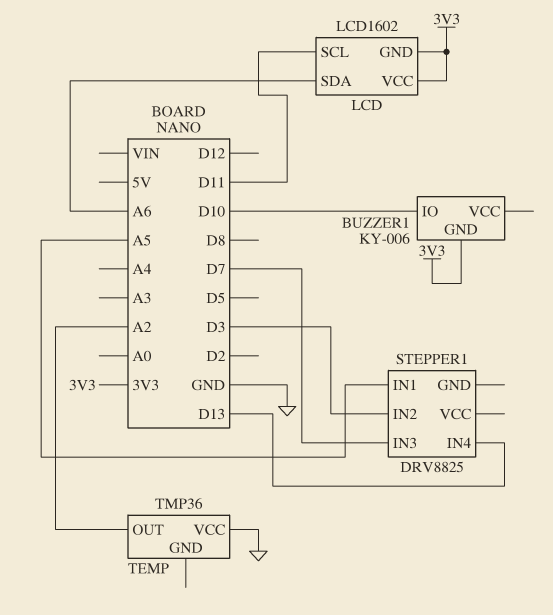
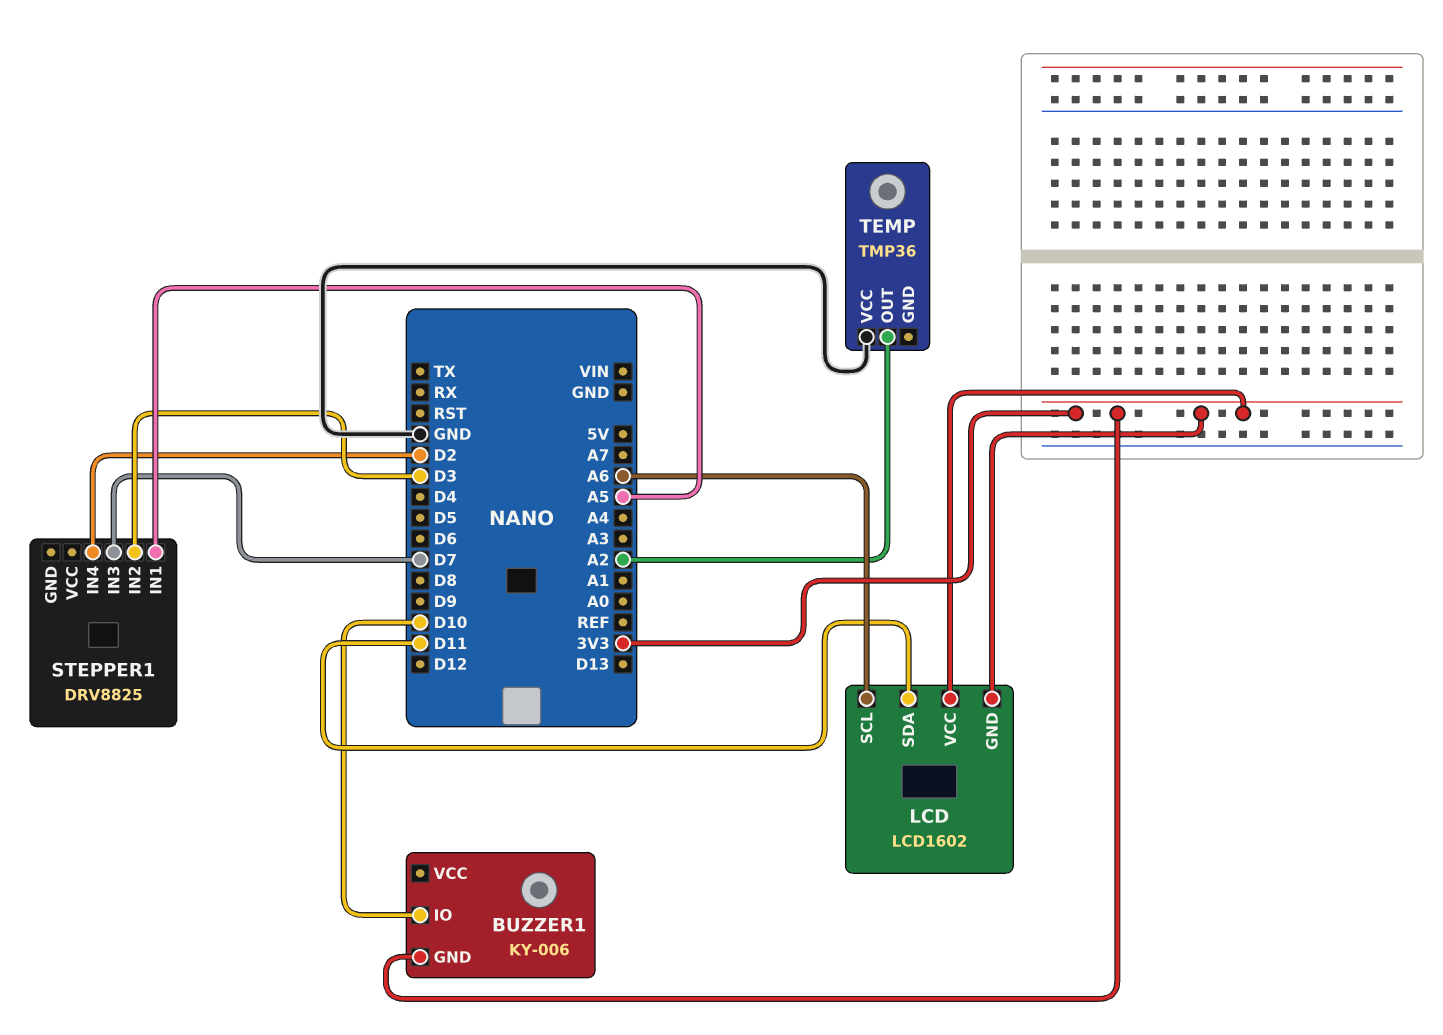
LCD pin SCL: D11 -> A6
LCD pin SDA: A6 -> D11
STEPPER1 pin IN4: D13 -> D2

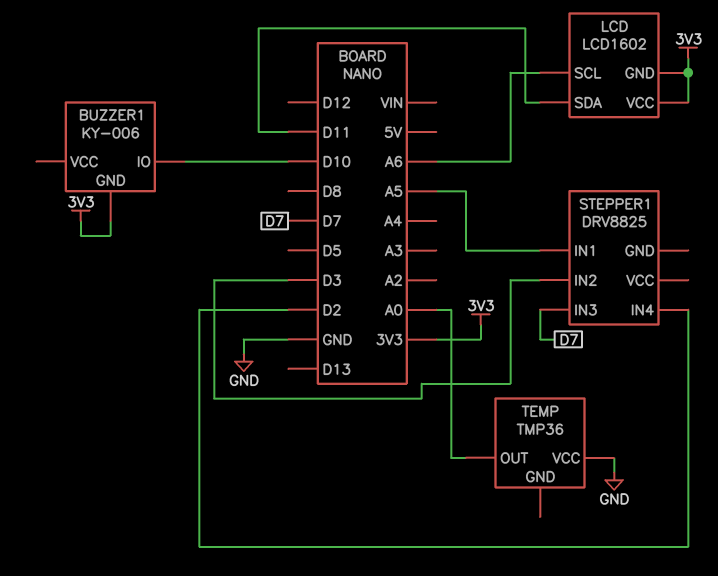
TEMP pin OUT: A2 -> A0

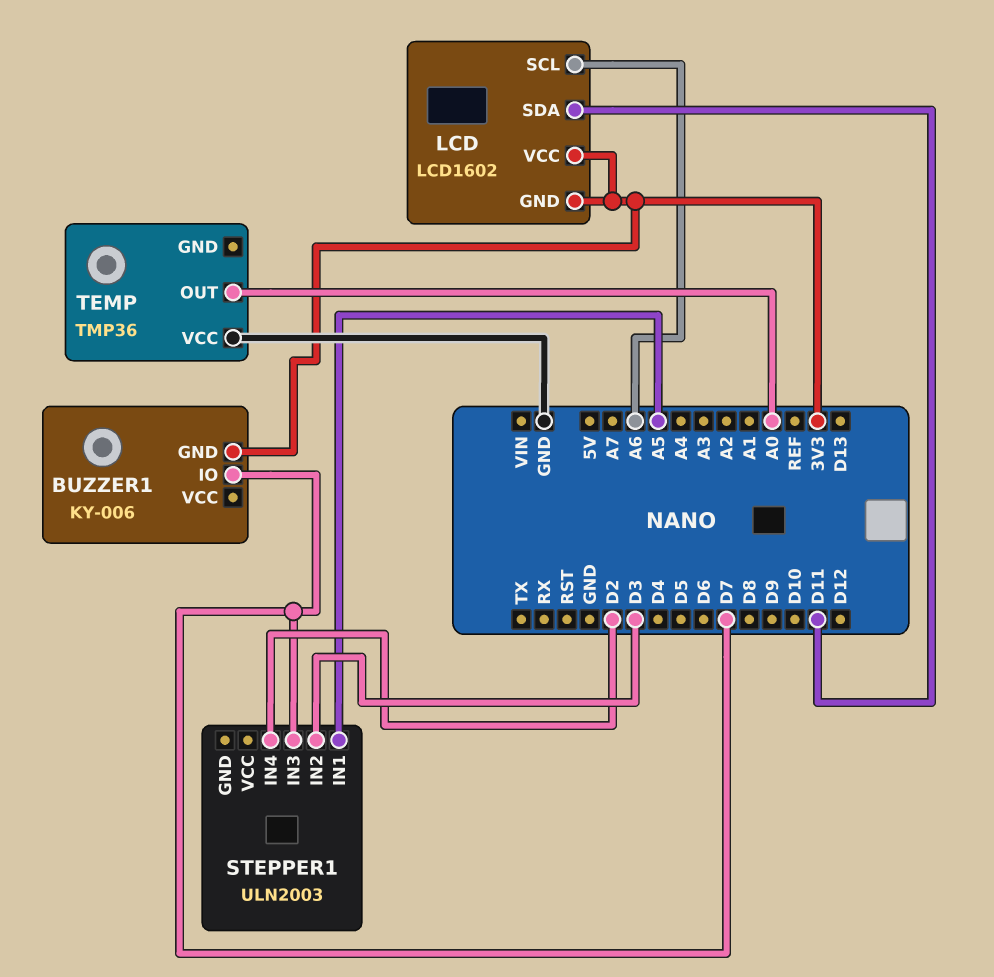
BUZZER1 pin IO: D10 -> D7
STEPPER1: DRV8825 -> ULN2003

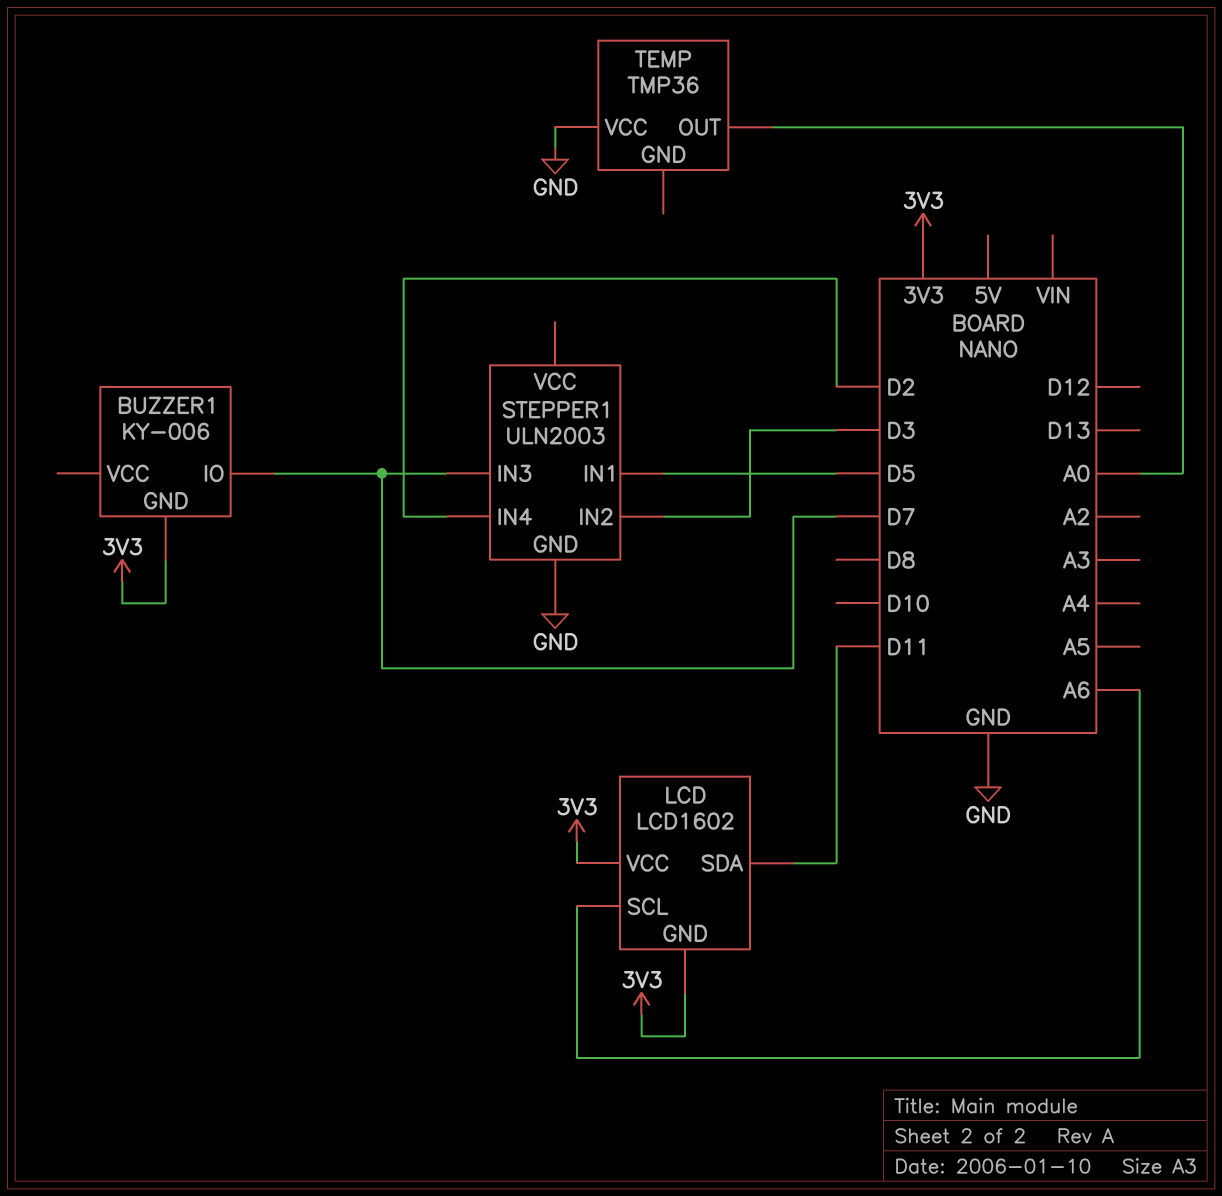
STEPPER1 pin GND: none -> GND
STEPPER1 pin IN1: A5 -> D5

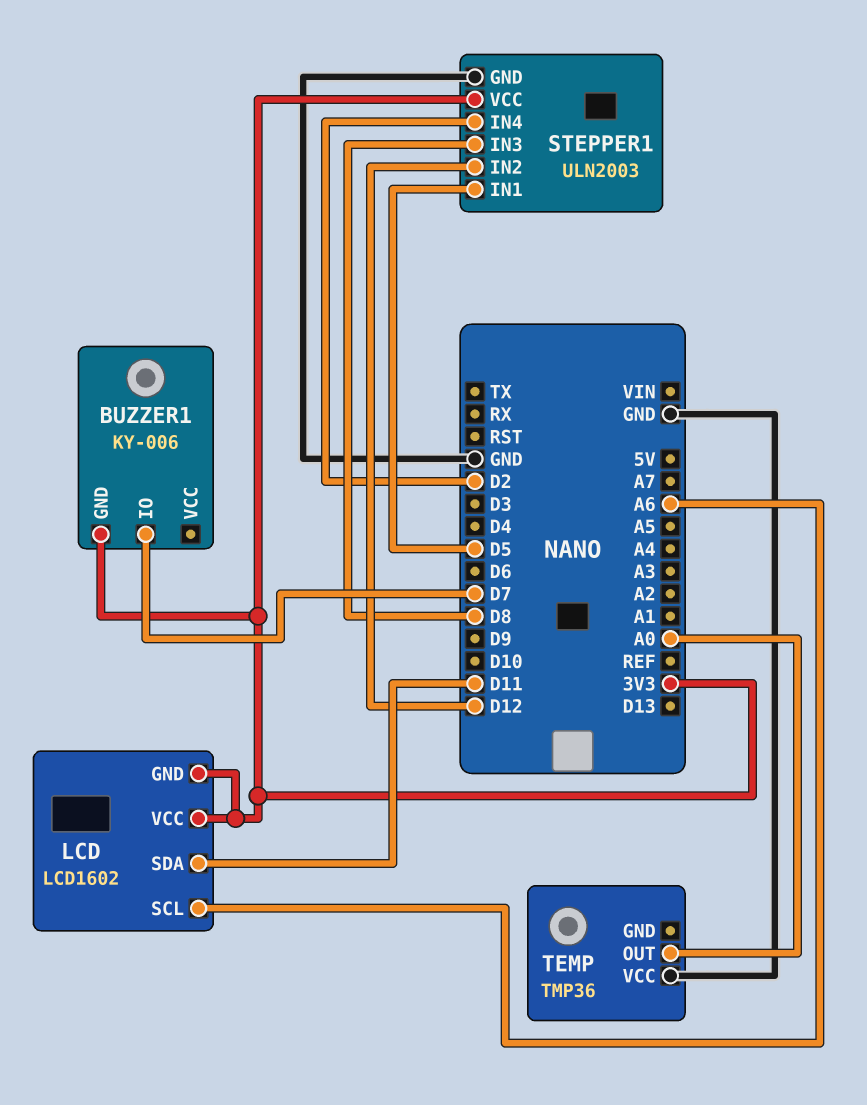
STEPPER1 pin IN2: D3 -> D12
STEPPER1 pin IN3: D7 -> D8
STEPPER1 pin VCC: none -> 3V3

